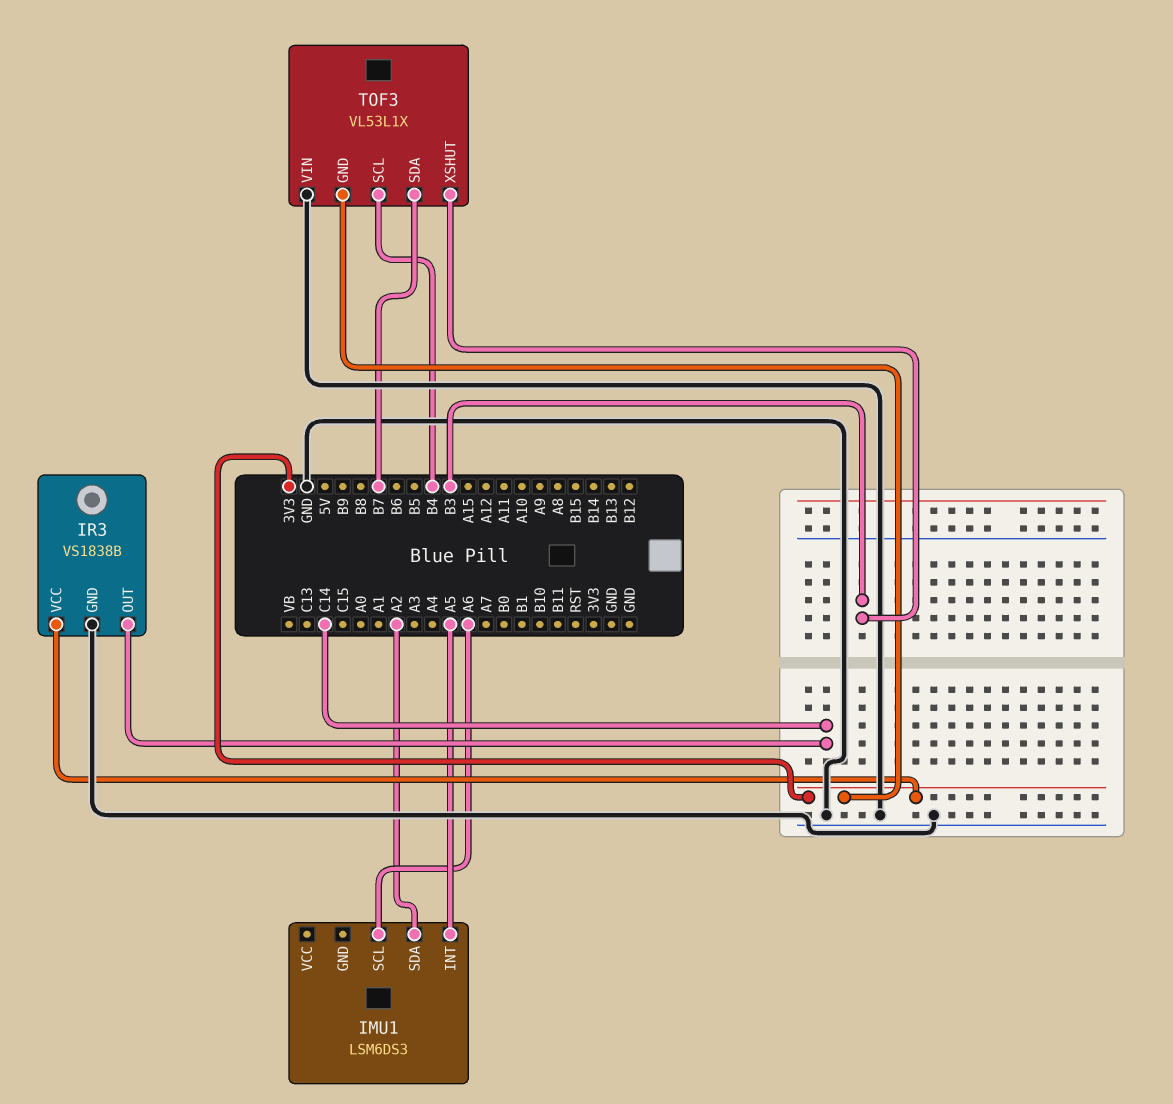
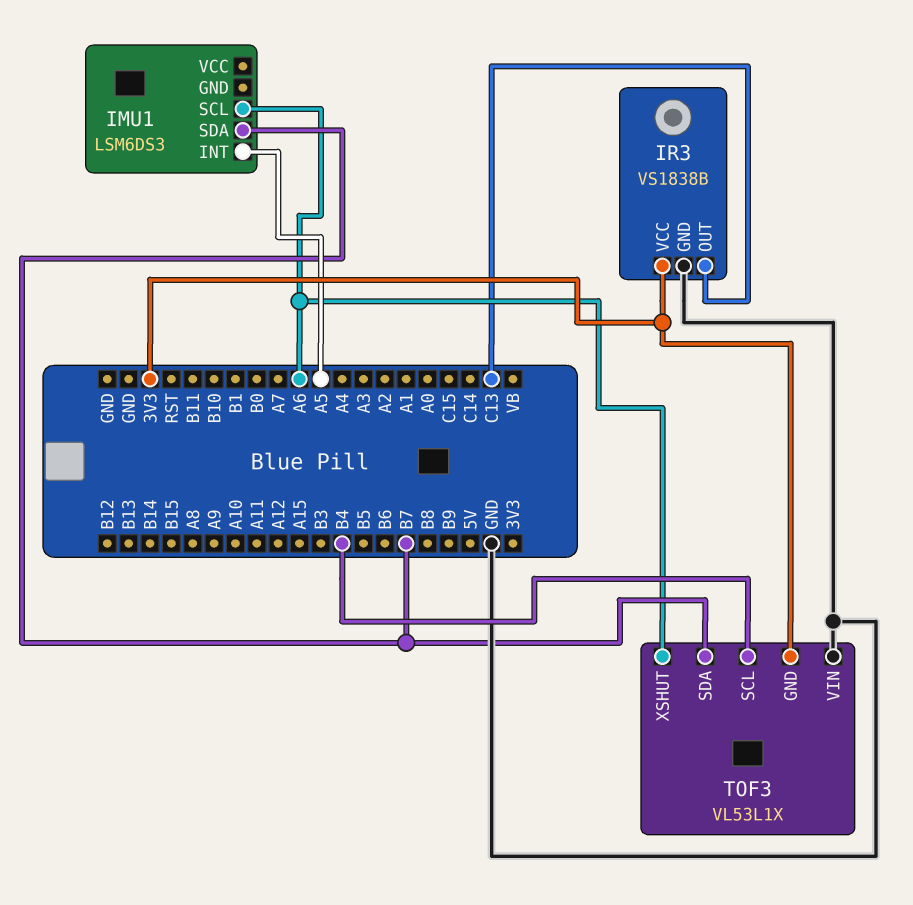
IMU1 pin SDA: A2 -> B7
IR3 pin OUT: C14 -> C13
TOF3 pin XSHUT: B3 -> A6

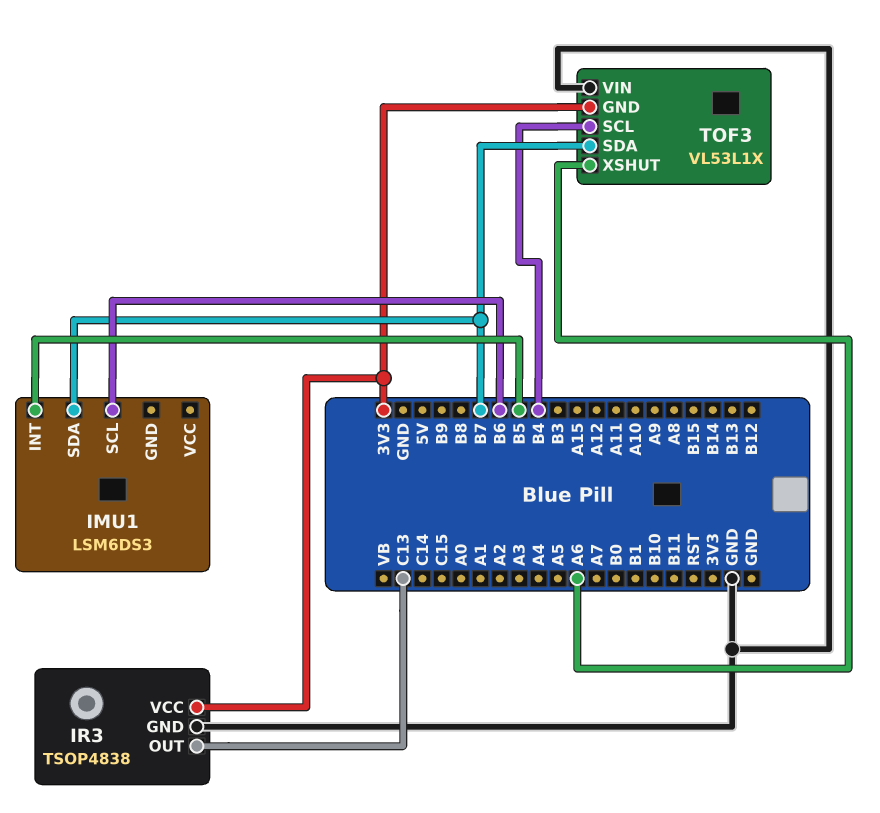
IMU1 pin INT: A5 -> B5
IMU1 pin SCL: A6 -> B6
IR3: VS1838B -> TSOP4838

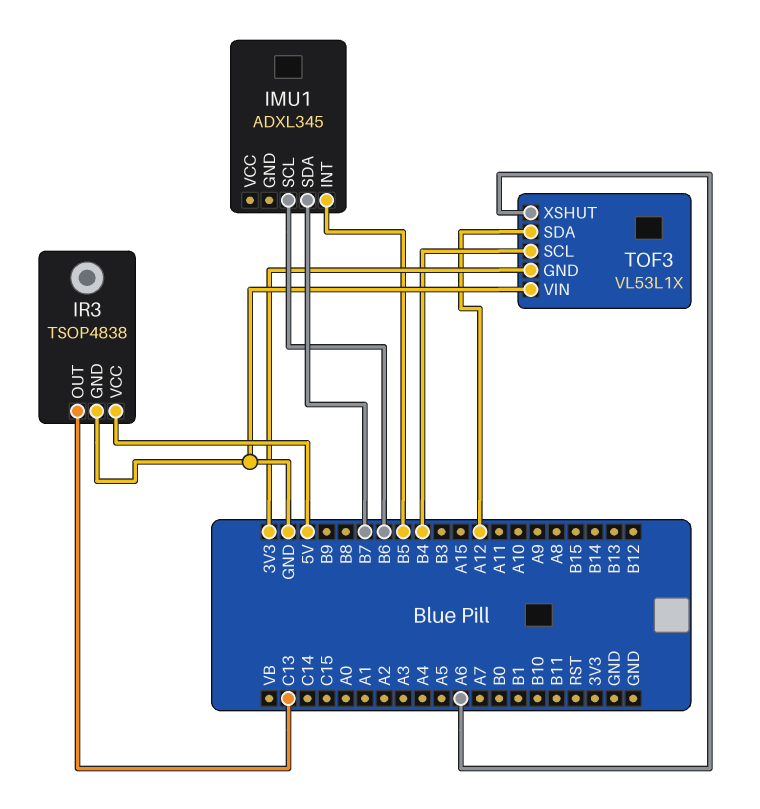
IMU1: LSM6DS3 -> ADXL345
IR3 pin VCC: 3V3 -> 5V
TOF3 pin SDA: B7 -> A12

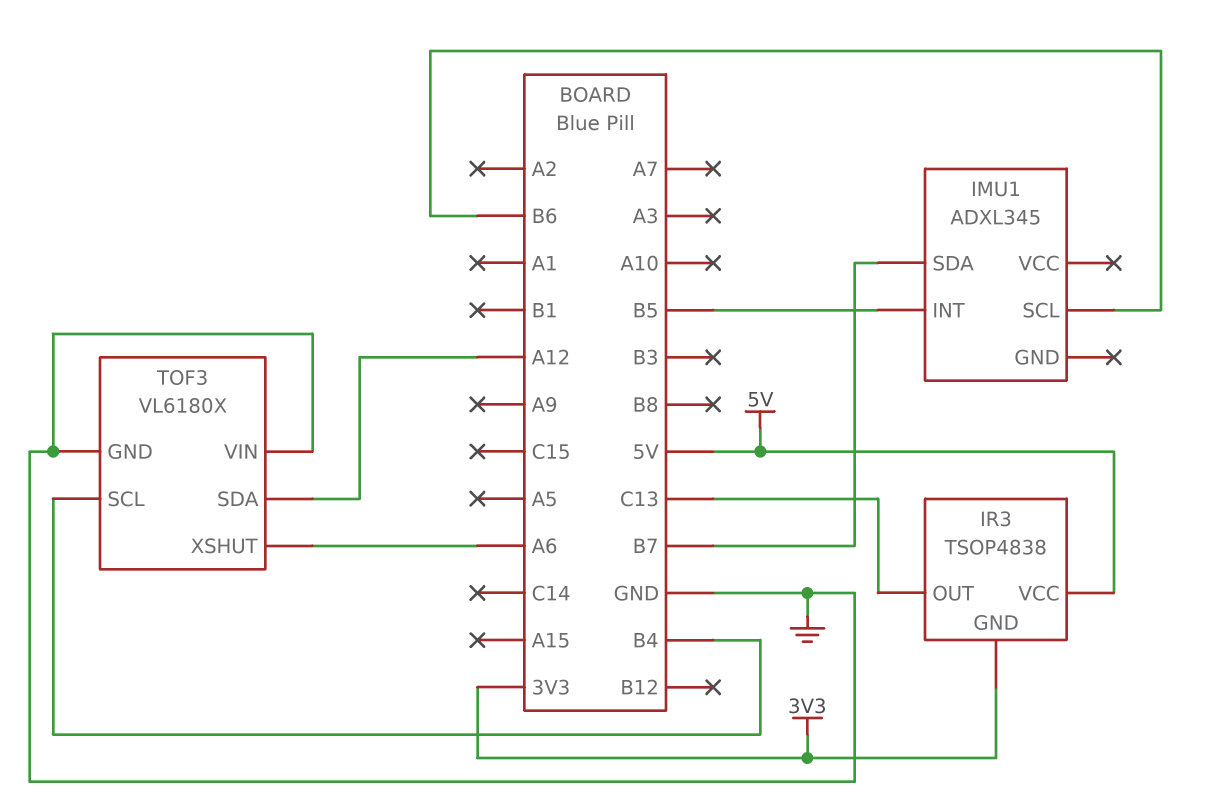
IR3 pin GND: GND -> 3V3
TOF3: VL53L1X -> VL6180X
TOF3 pin GND: 3V3 -> GND

